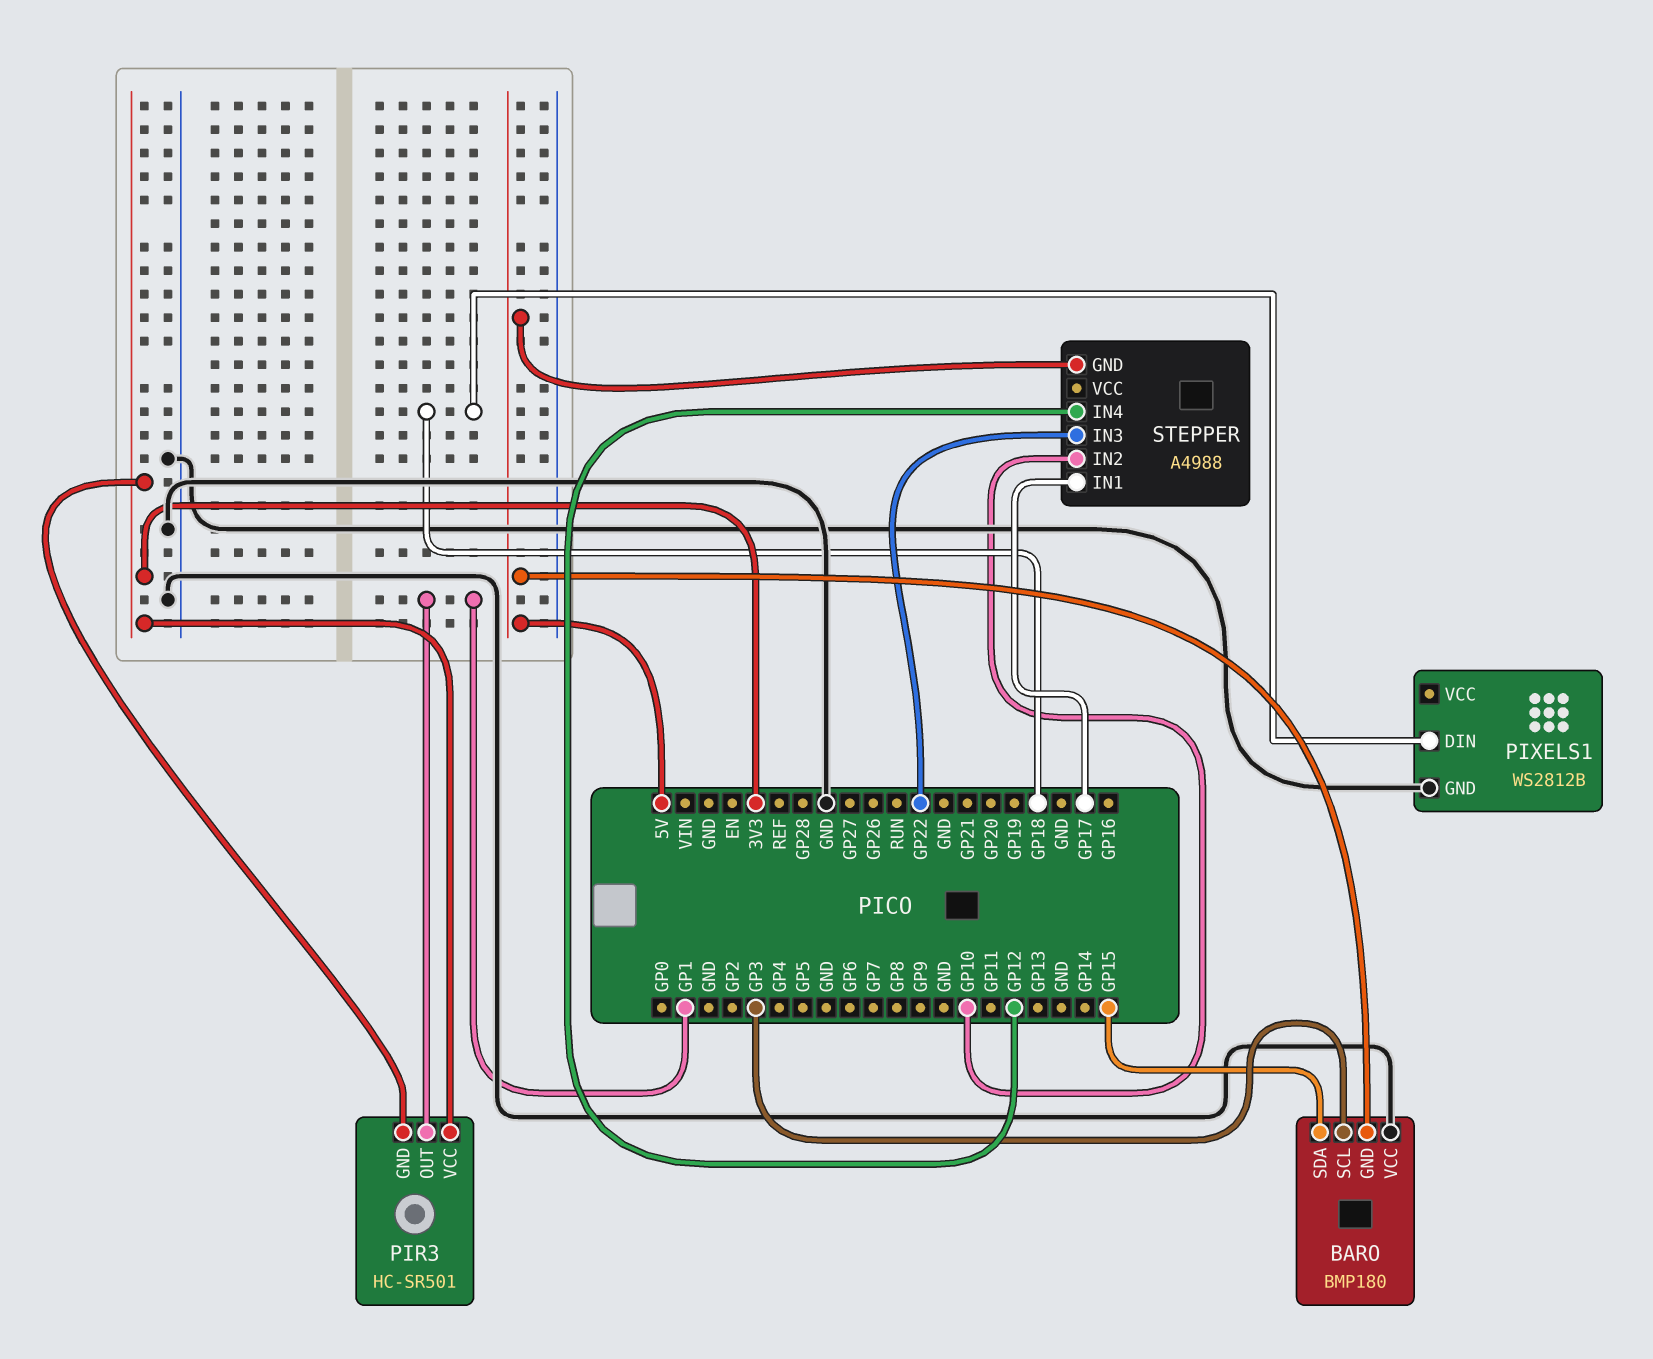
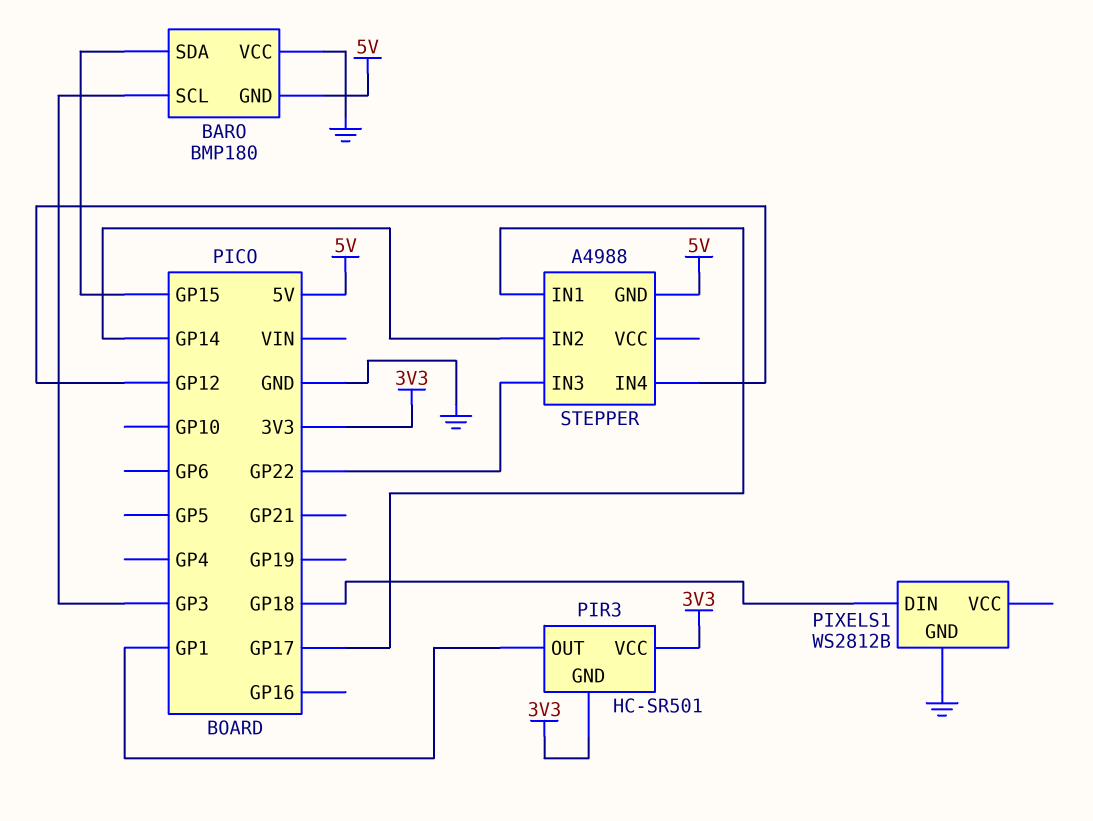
STEPPER pin IN2: GP10 -> GP14

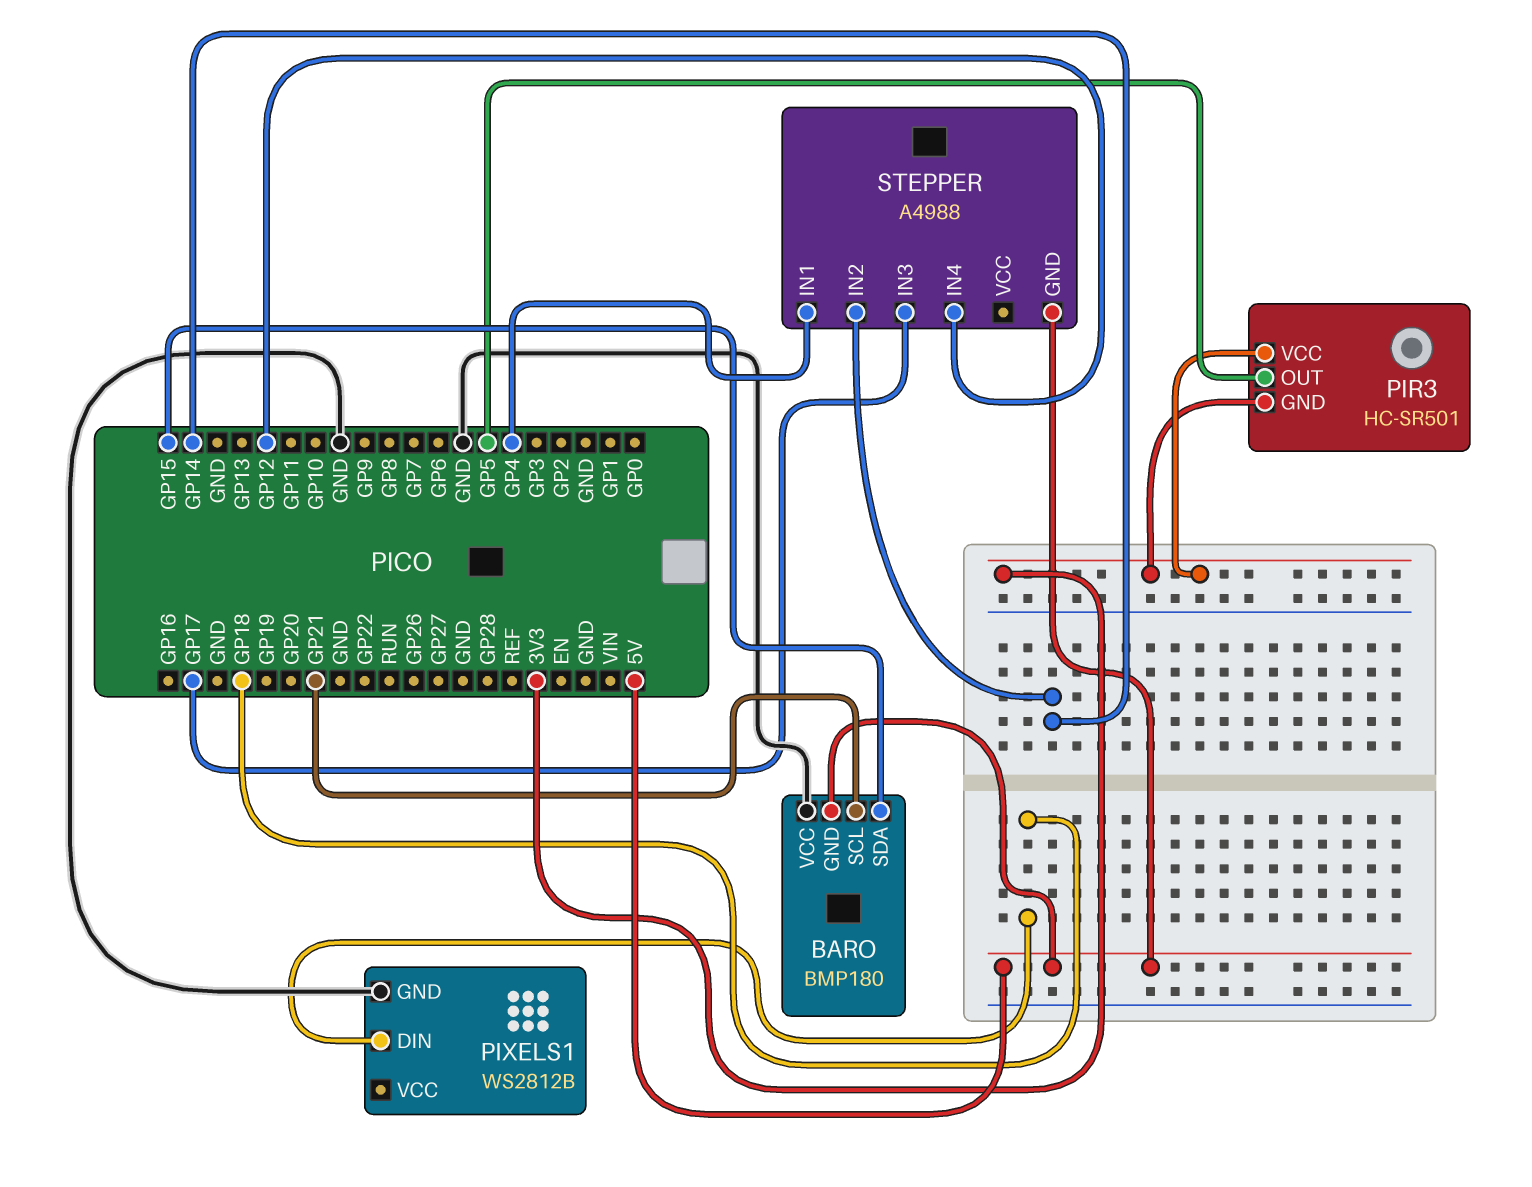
BARO pin SCL: GP3 -> GP21
PIR3 pin OUT: GP1 -> GP5
STEPPER pin IN1: GP17 -> GP4
STEPPER pin IN3: GP22 -> GP17

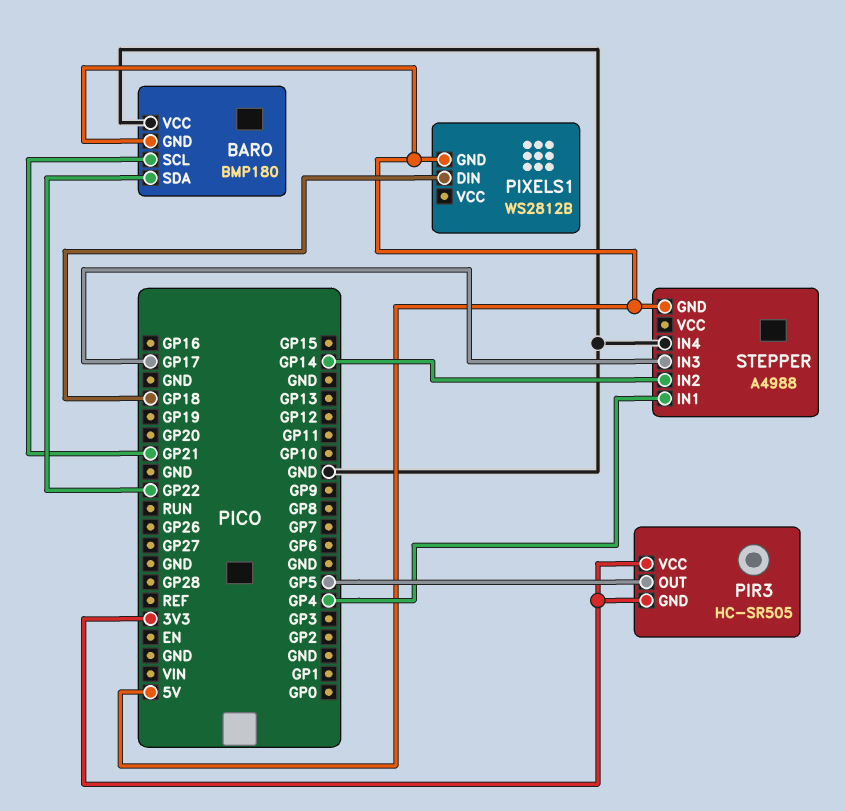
BARO pin SDA: GP15 -> GP22
PIR3: HC-SR501 -> HC-SR505
PIXELS1 pin GND: GND -> 5V
STEPPER pin IN4: GP12 -> GND

